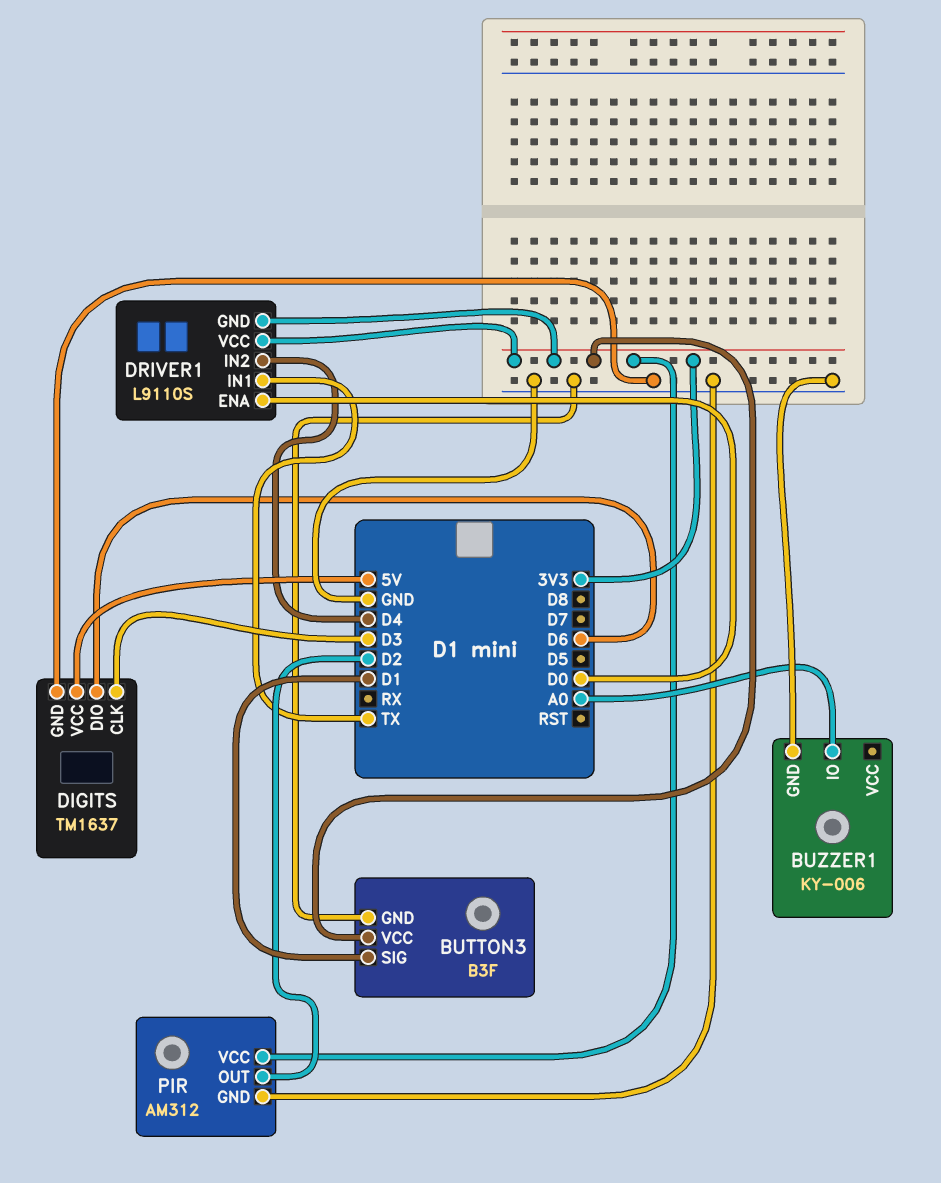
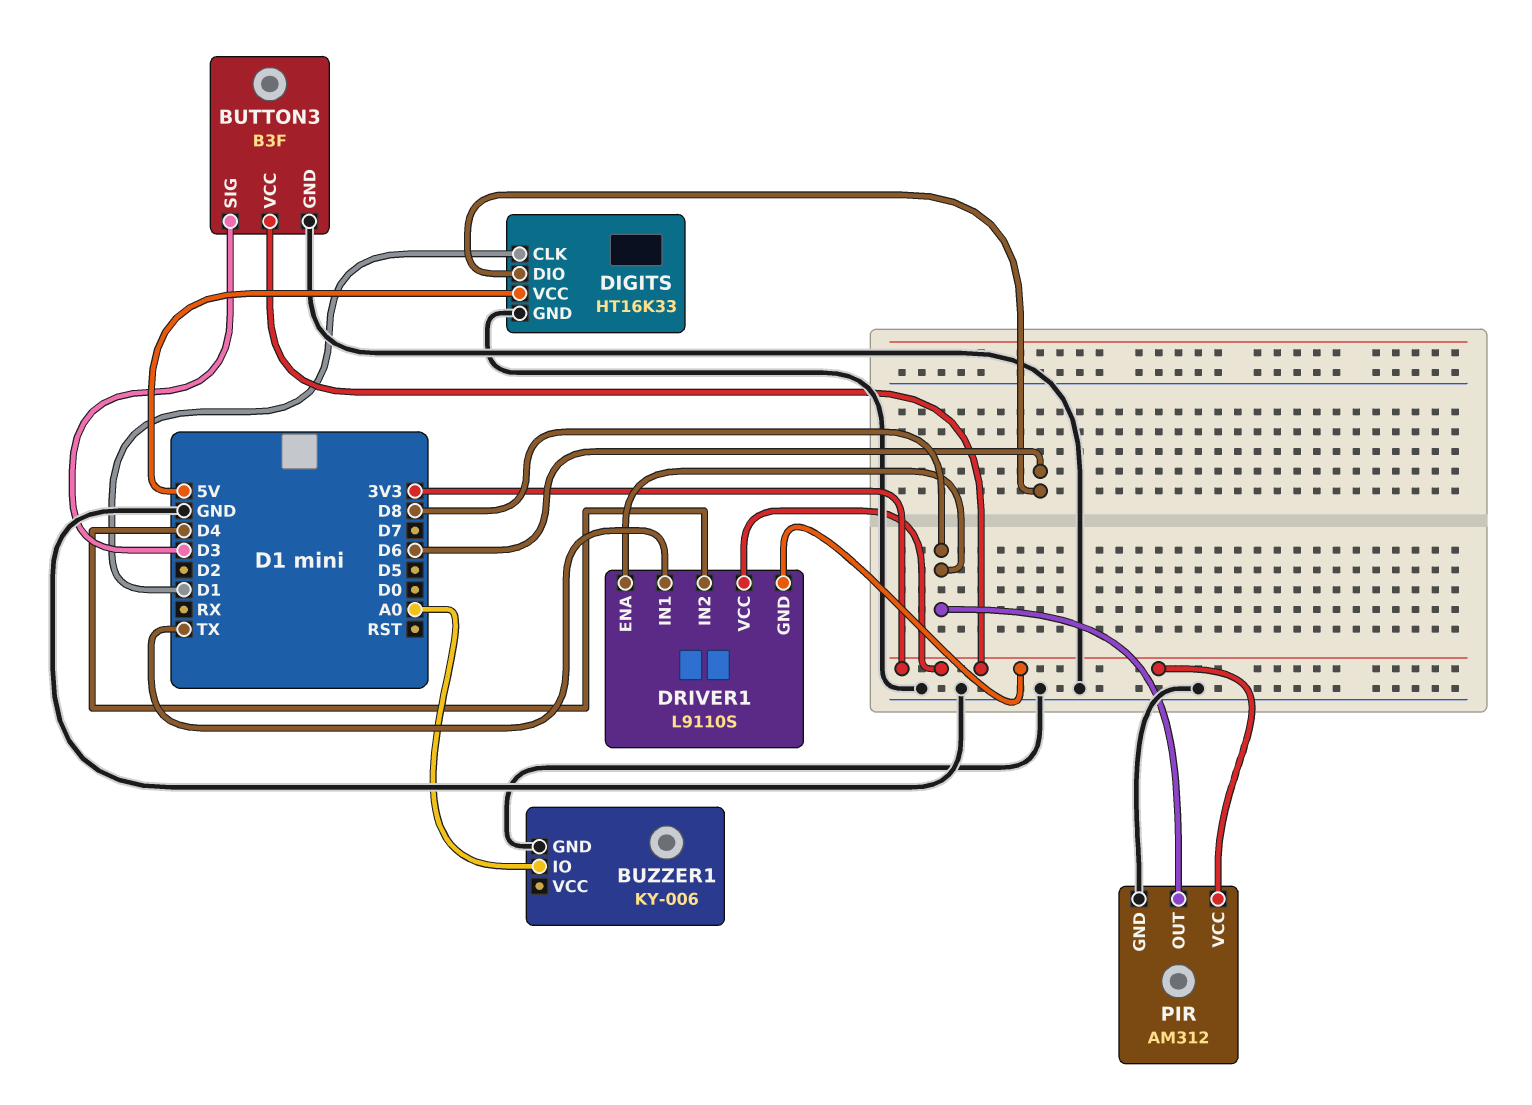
BUTTON3 pin SIG: D1 -> D3
DIGITS: TM1637 -> HT16K33
DIGITS pin CLK: D3 -> D1
DRIVER1 pin ENA: D0 -> D8
PIR pin OUT: D2 -> D8

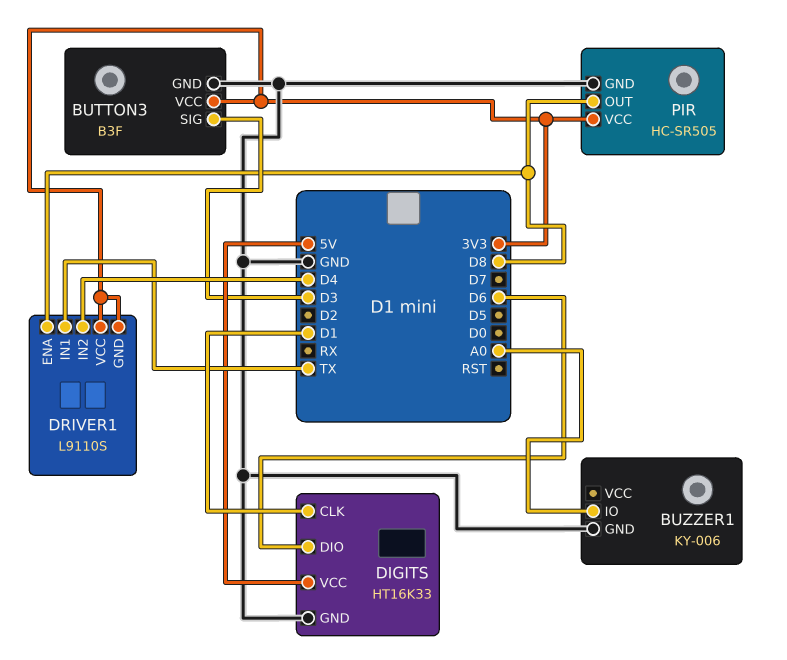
PIR: AM312 -> HC-SR505

